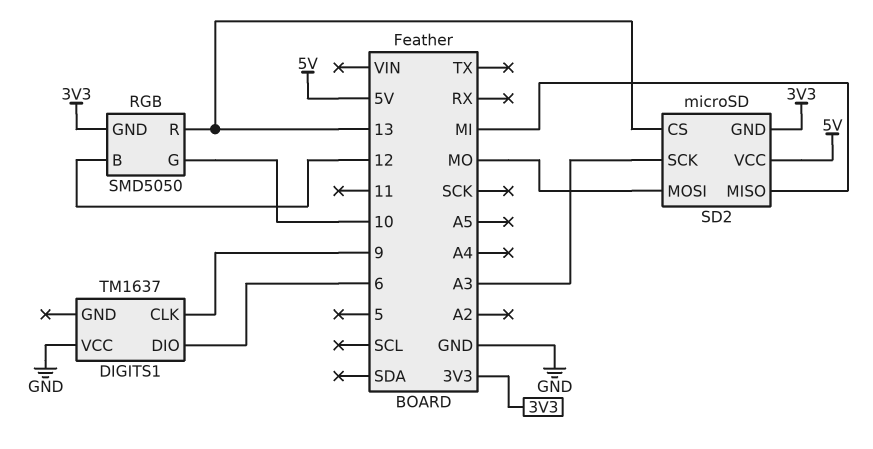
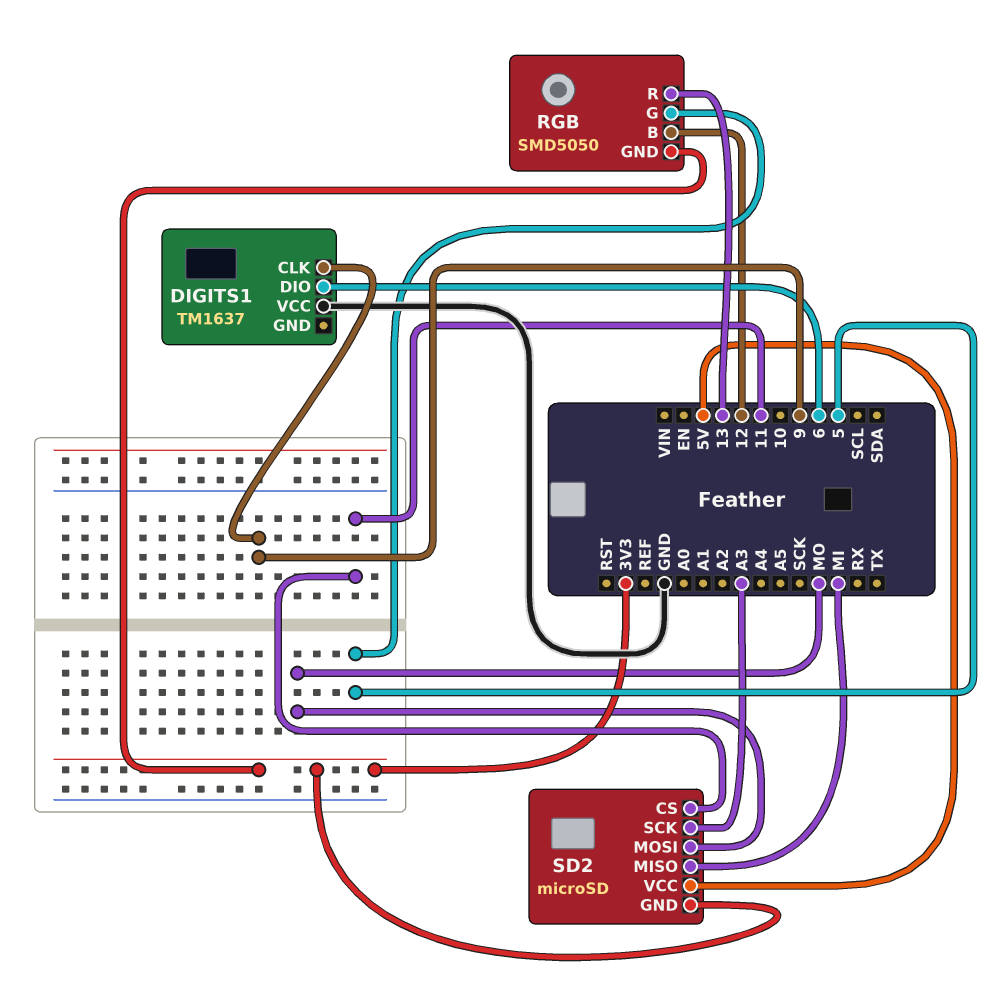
RGB pin G: 10 -> 5
SD2 pin CS: 13 -> 11

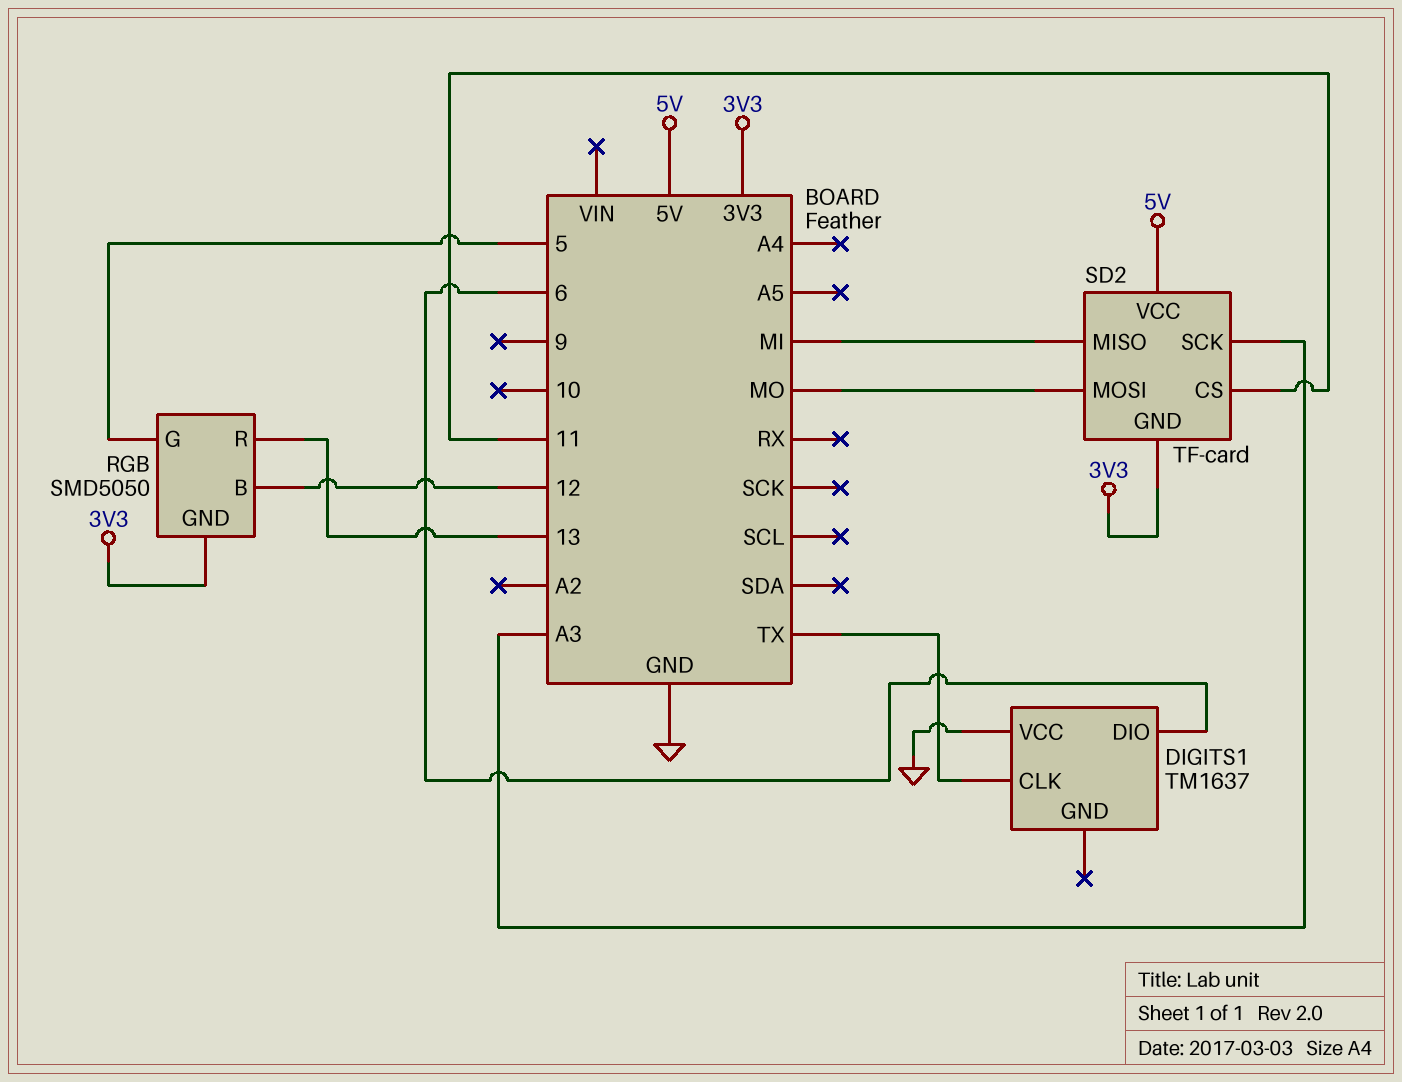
DIGITS1 pin CLK: 9 -> TX
SD2: microSD -> TF-card

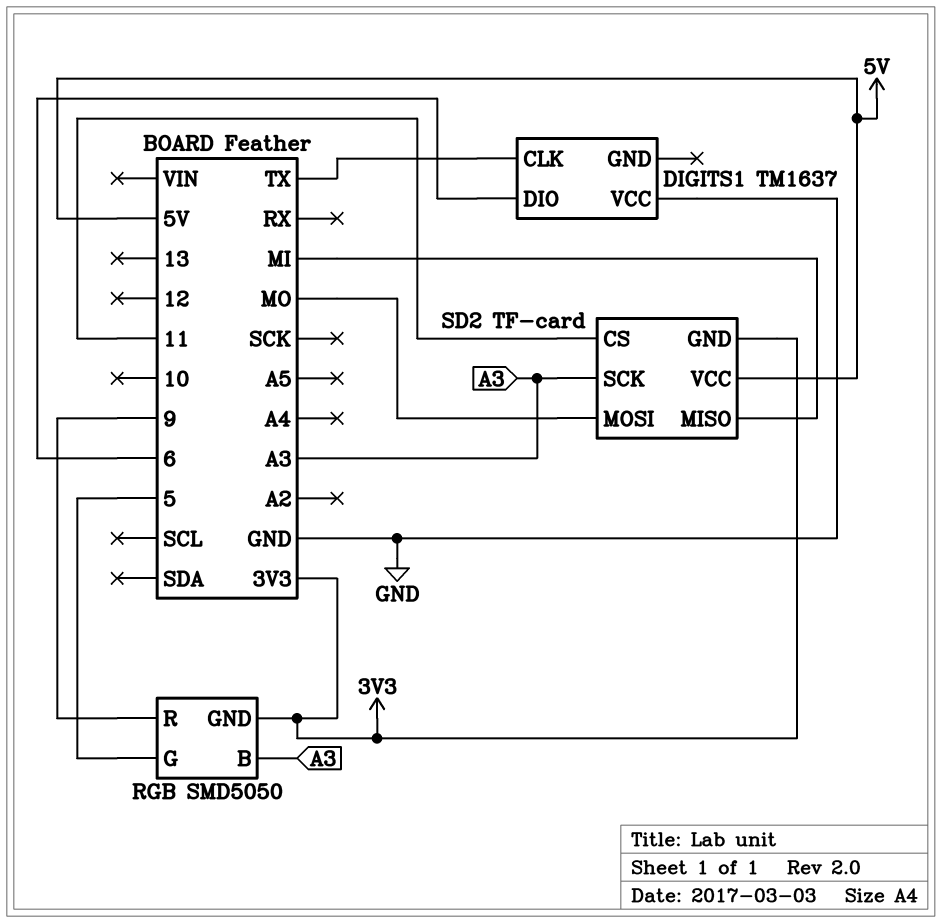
RGB pin B: 12 -> A3
RGB pin R: 13 -> 9

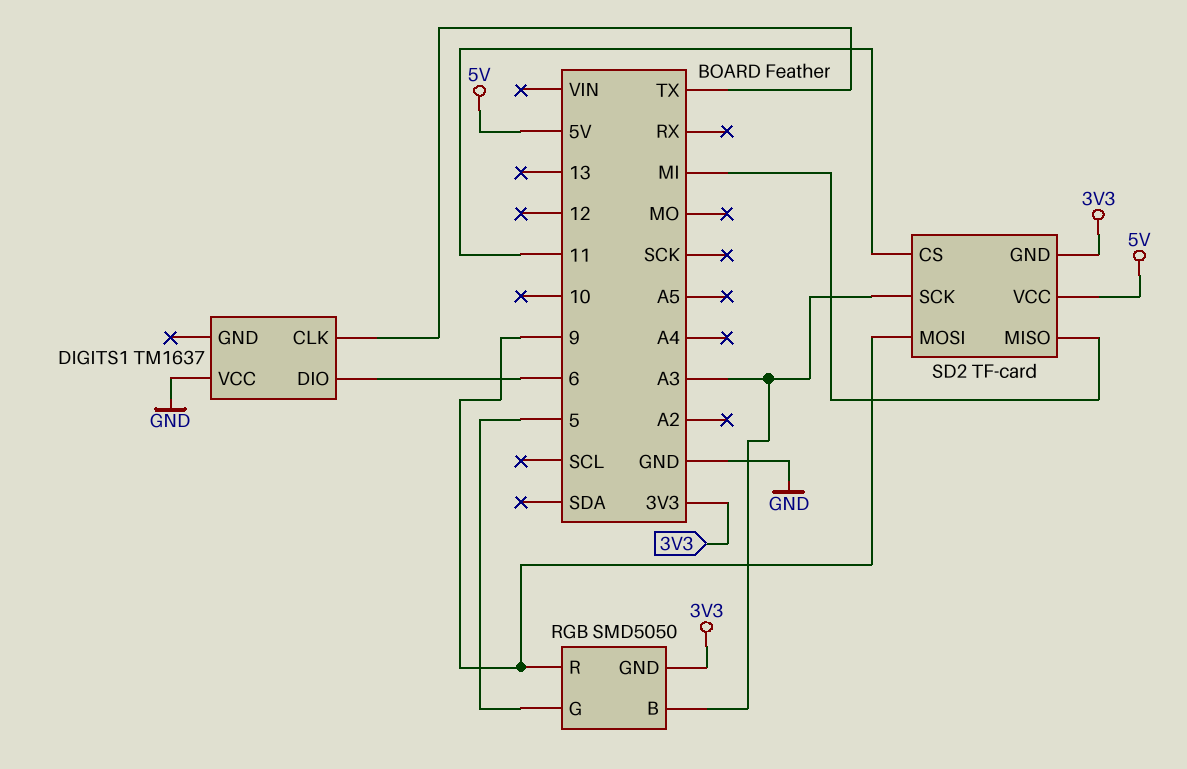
SD2 pin MOSI: MO -> 9

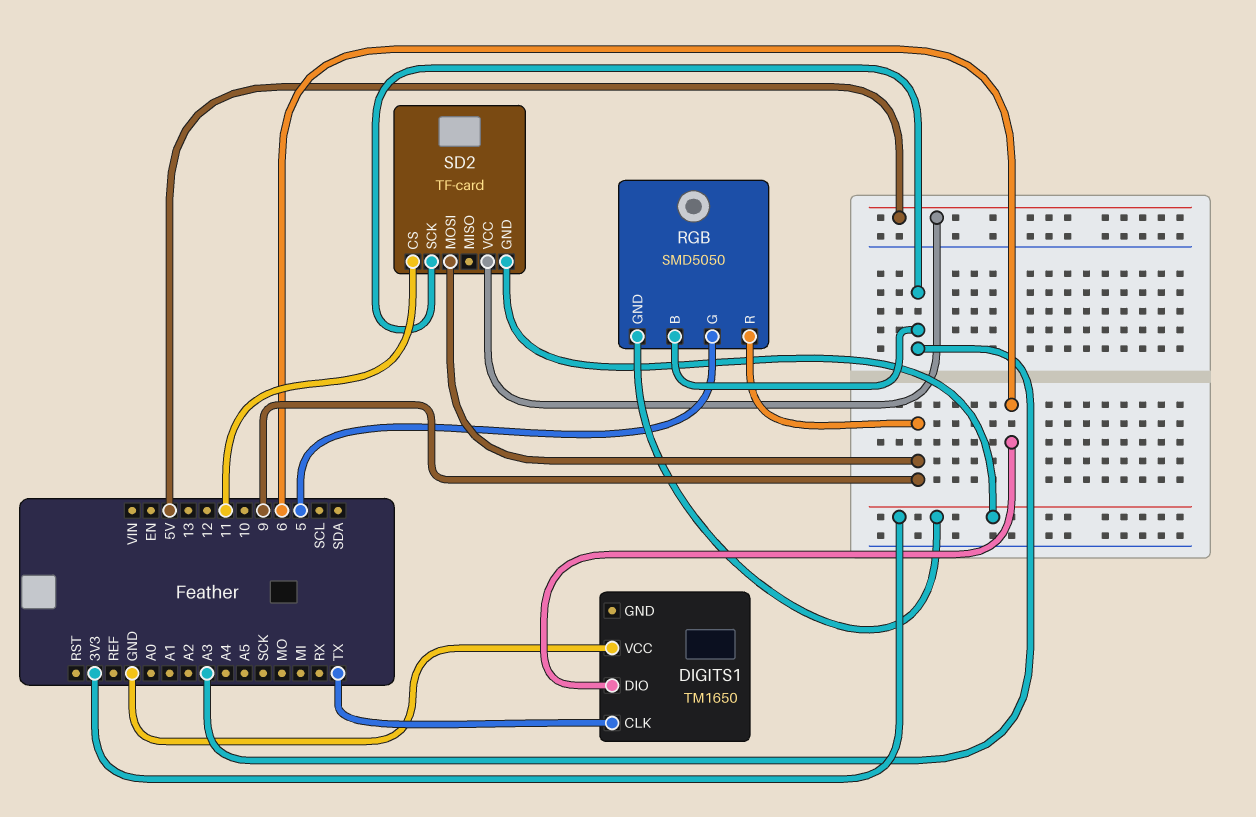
DIGITS1: TM1637 -> TM1650
SD2 pin MISO: MI -> none

